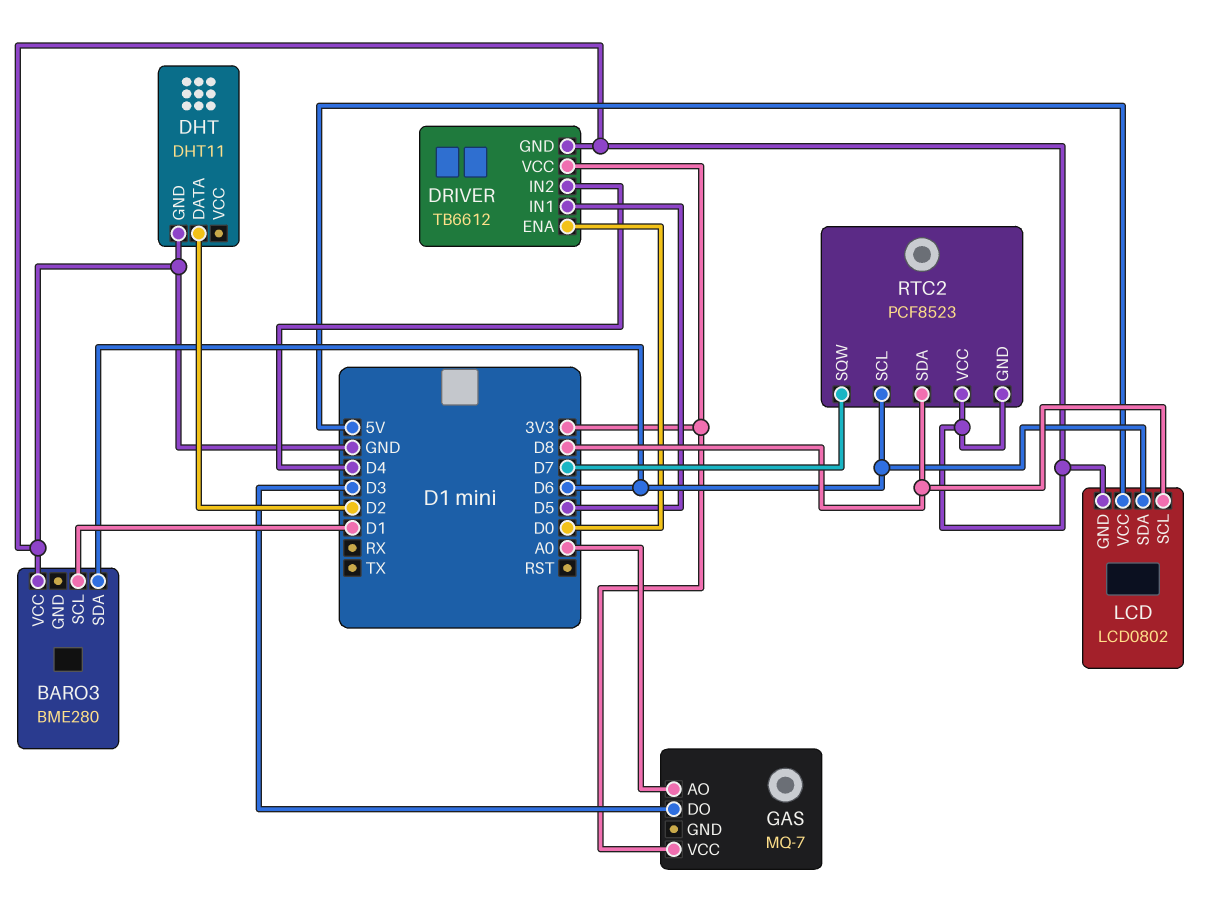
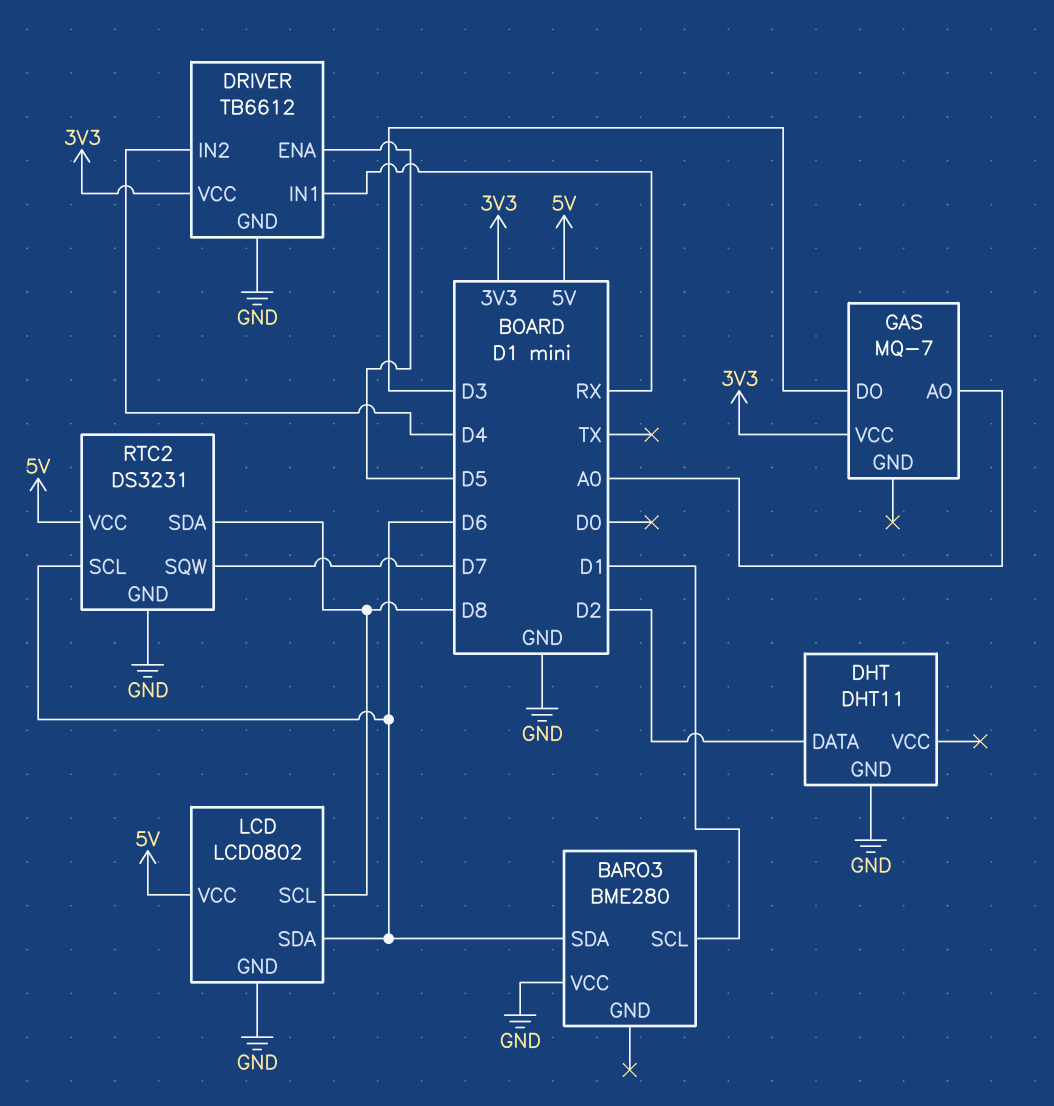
DRIVER pin ENA: D0 -> D5
DRIVER pin IN1: D5 -> RX
RTC2: PCF8523 -> DS3231
RTC2 pin VCC: GND -> 5V

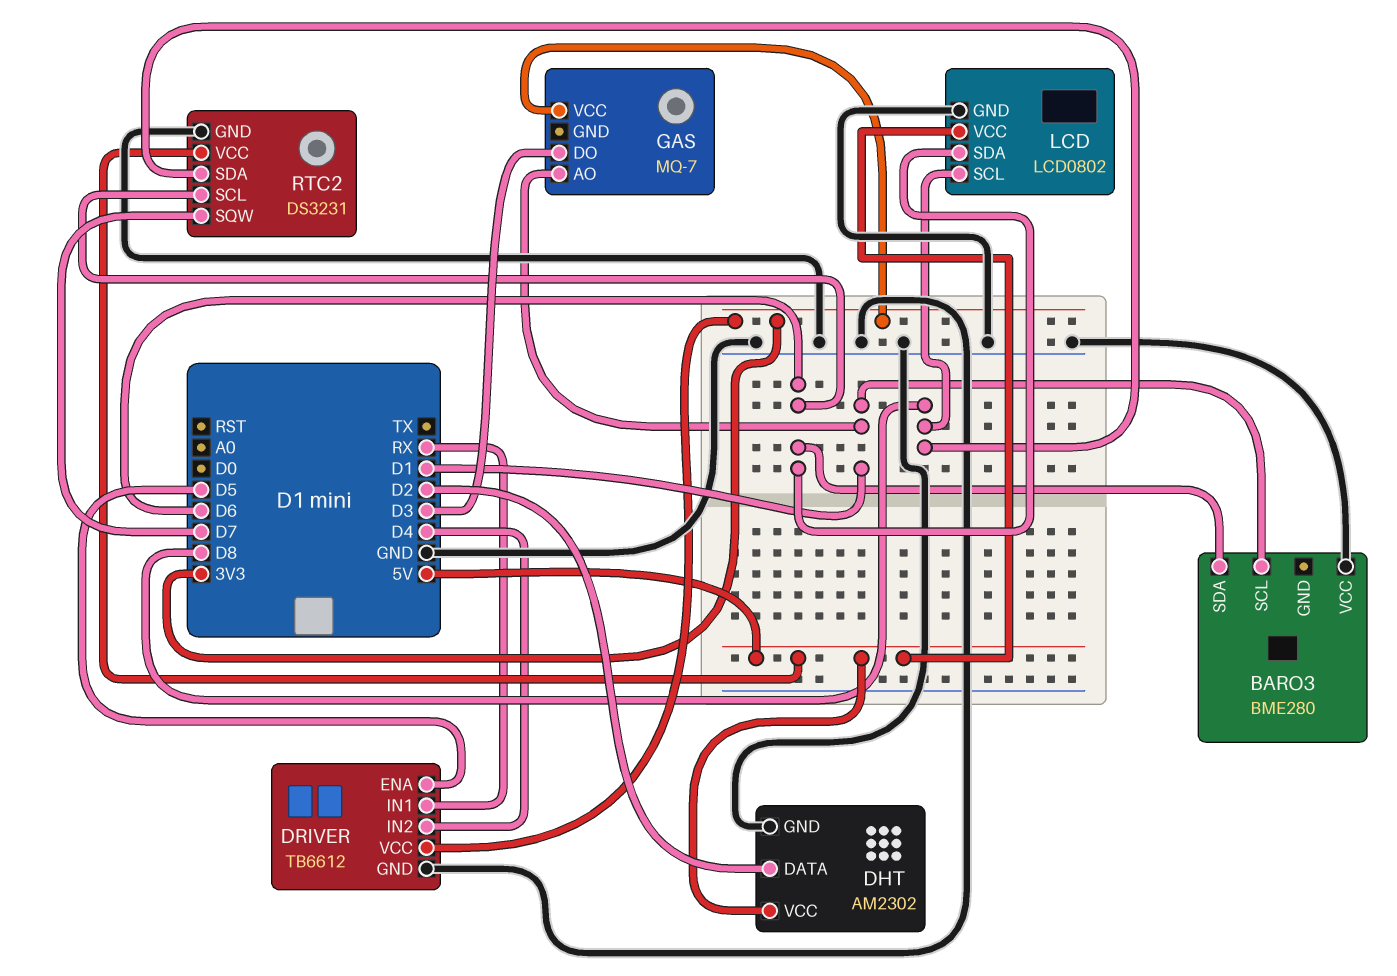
DHT: DHT11 -> AM2302
DHT pin VCC: none -> 5V
GAS pin AO: A0 -> D1

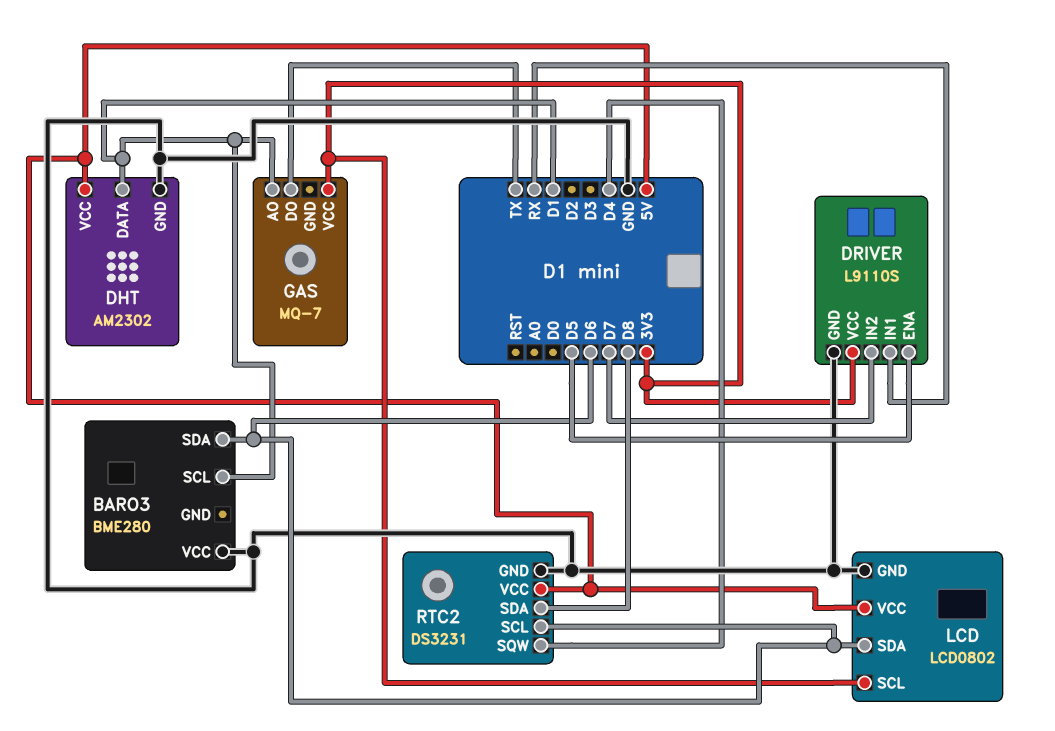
DHT pin DATA: D2 -> D1
DRIVER: TB6612 -> L9110S
DRIVER pin IN2: D4 -> D7
GAS pin DO: D3 -> TX
LCD pin SCL: D8 -> 3V3
RTC2 pin SQW: D7 -> D4

